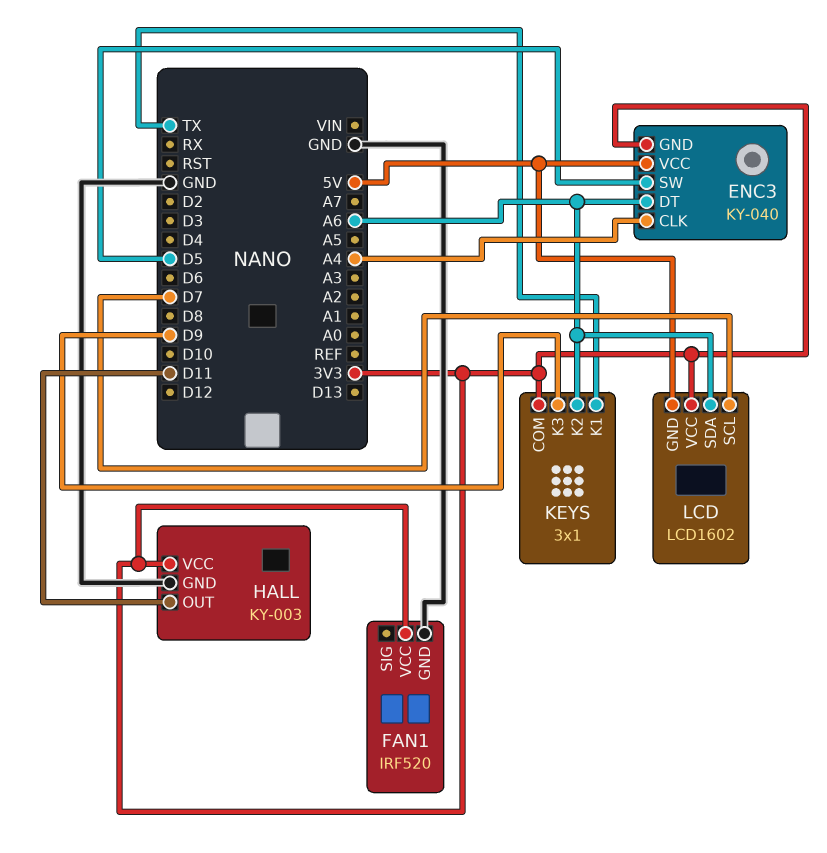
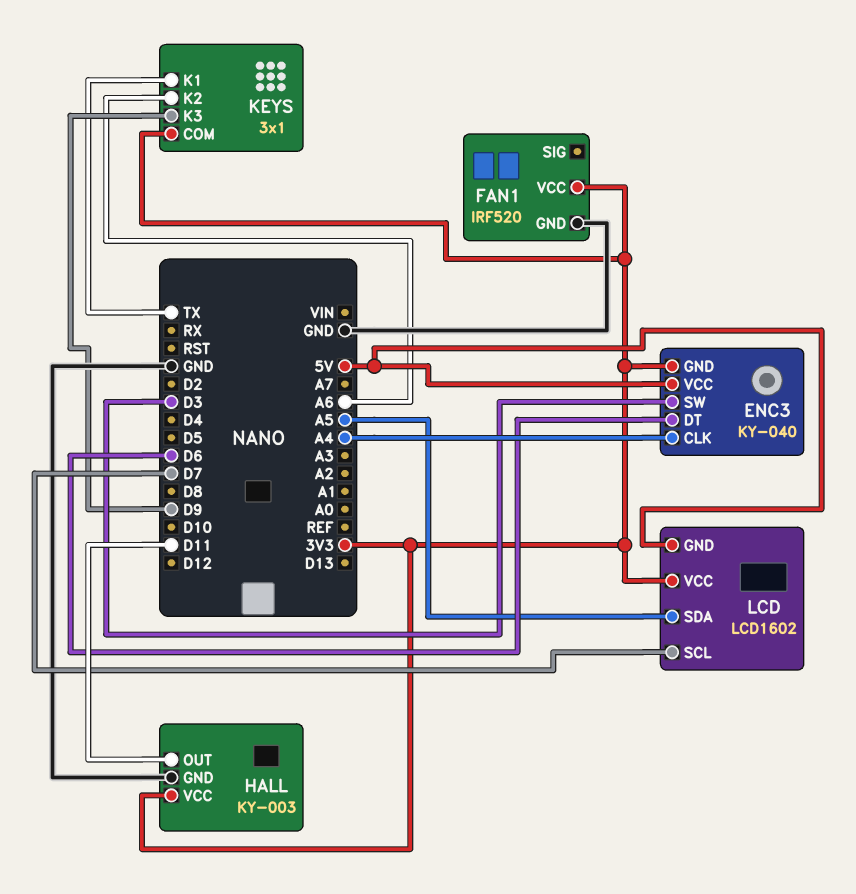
ENC3 pin DT: A6 -> D6
ENC3 pin SW: D5 -> D3
LCD pin SDA: A6 -> A5

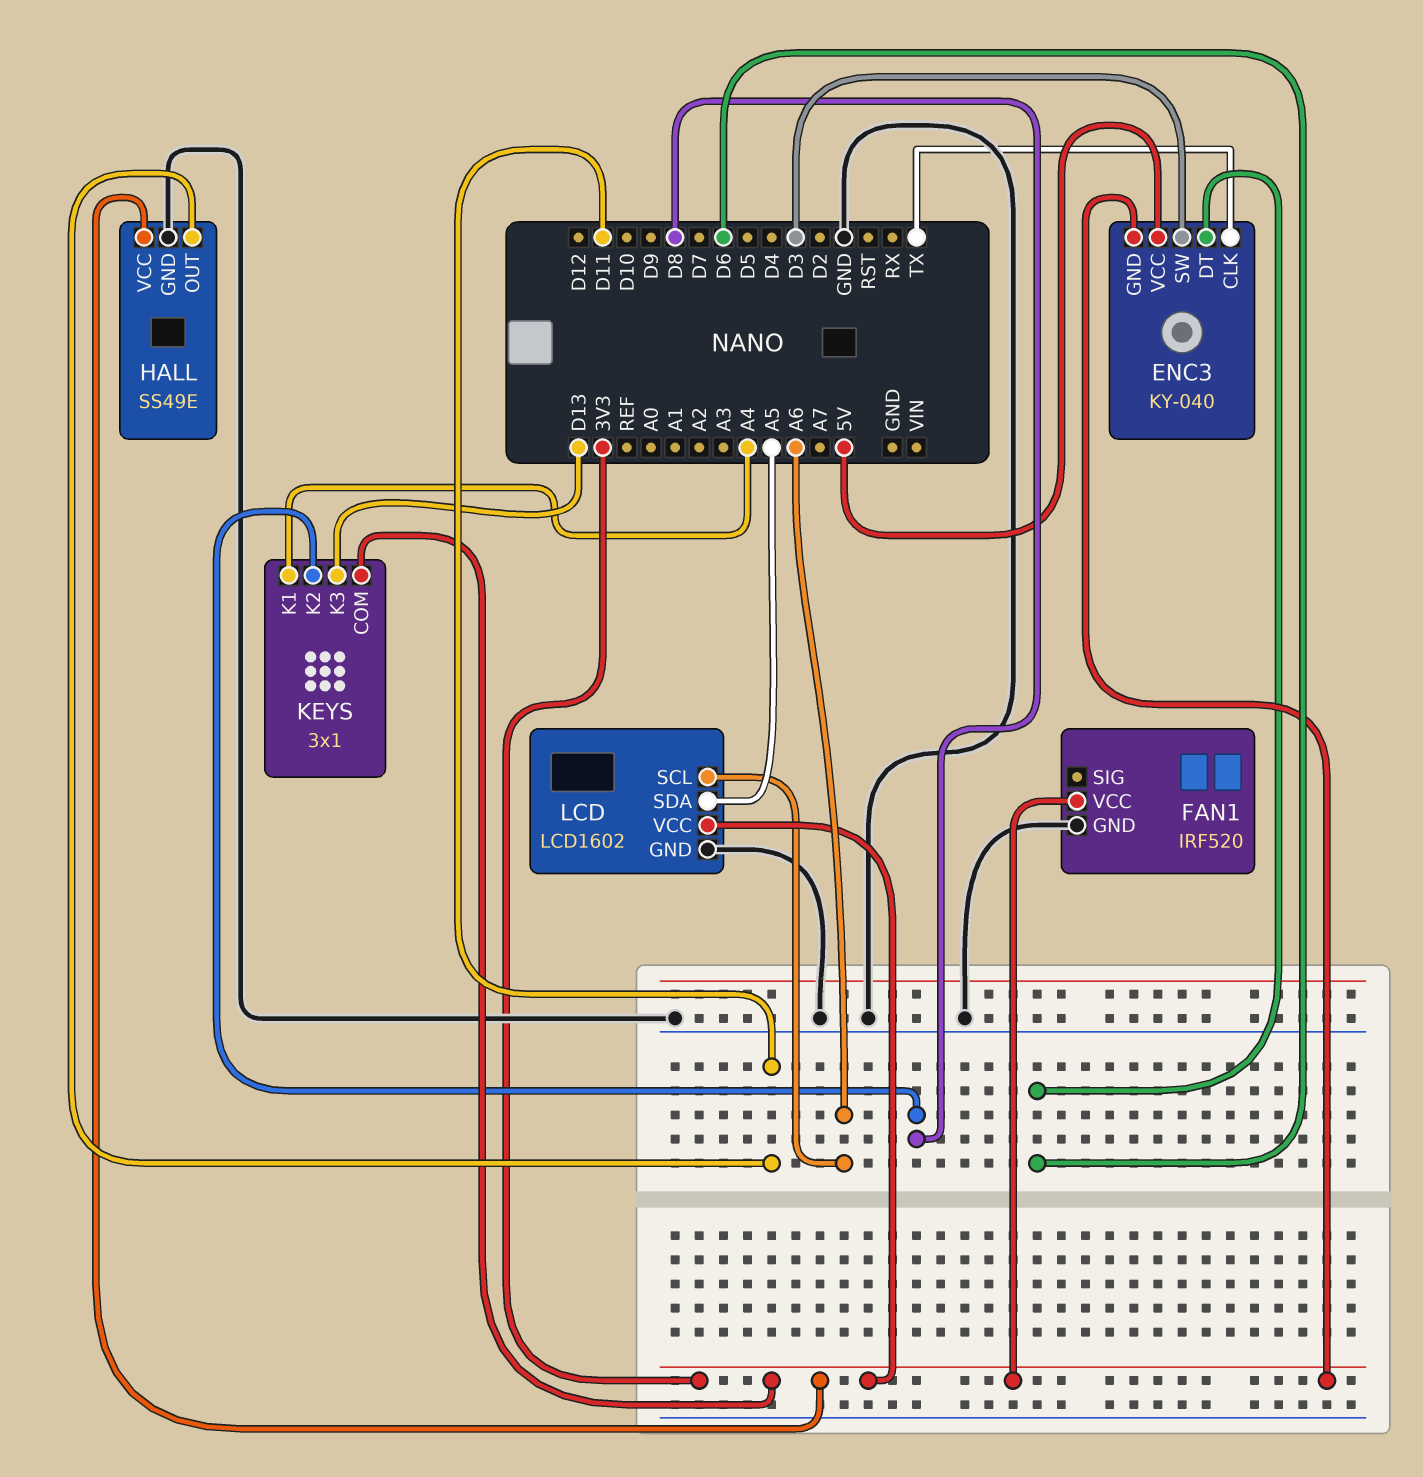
ENC3 pin CLK: A4 -> TX
HALL: KY-003 -> SS49E
KEYS pin K1: TX -> A4
KEYS pin K2: A6 -> D8
KEYS pin K3: D9 -> D13
LCD pin GND: 5V -> GND
LCD pin SCL: D7 -> A6

